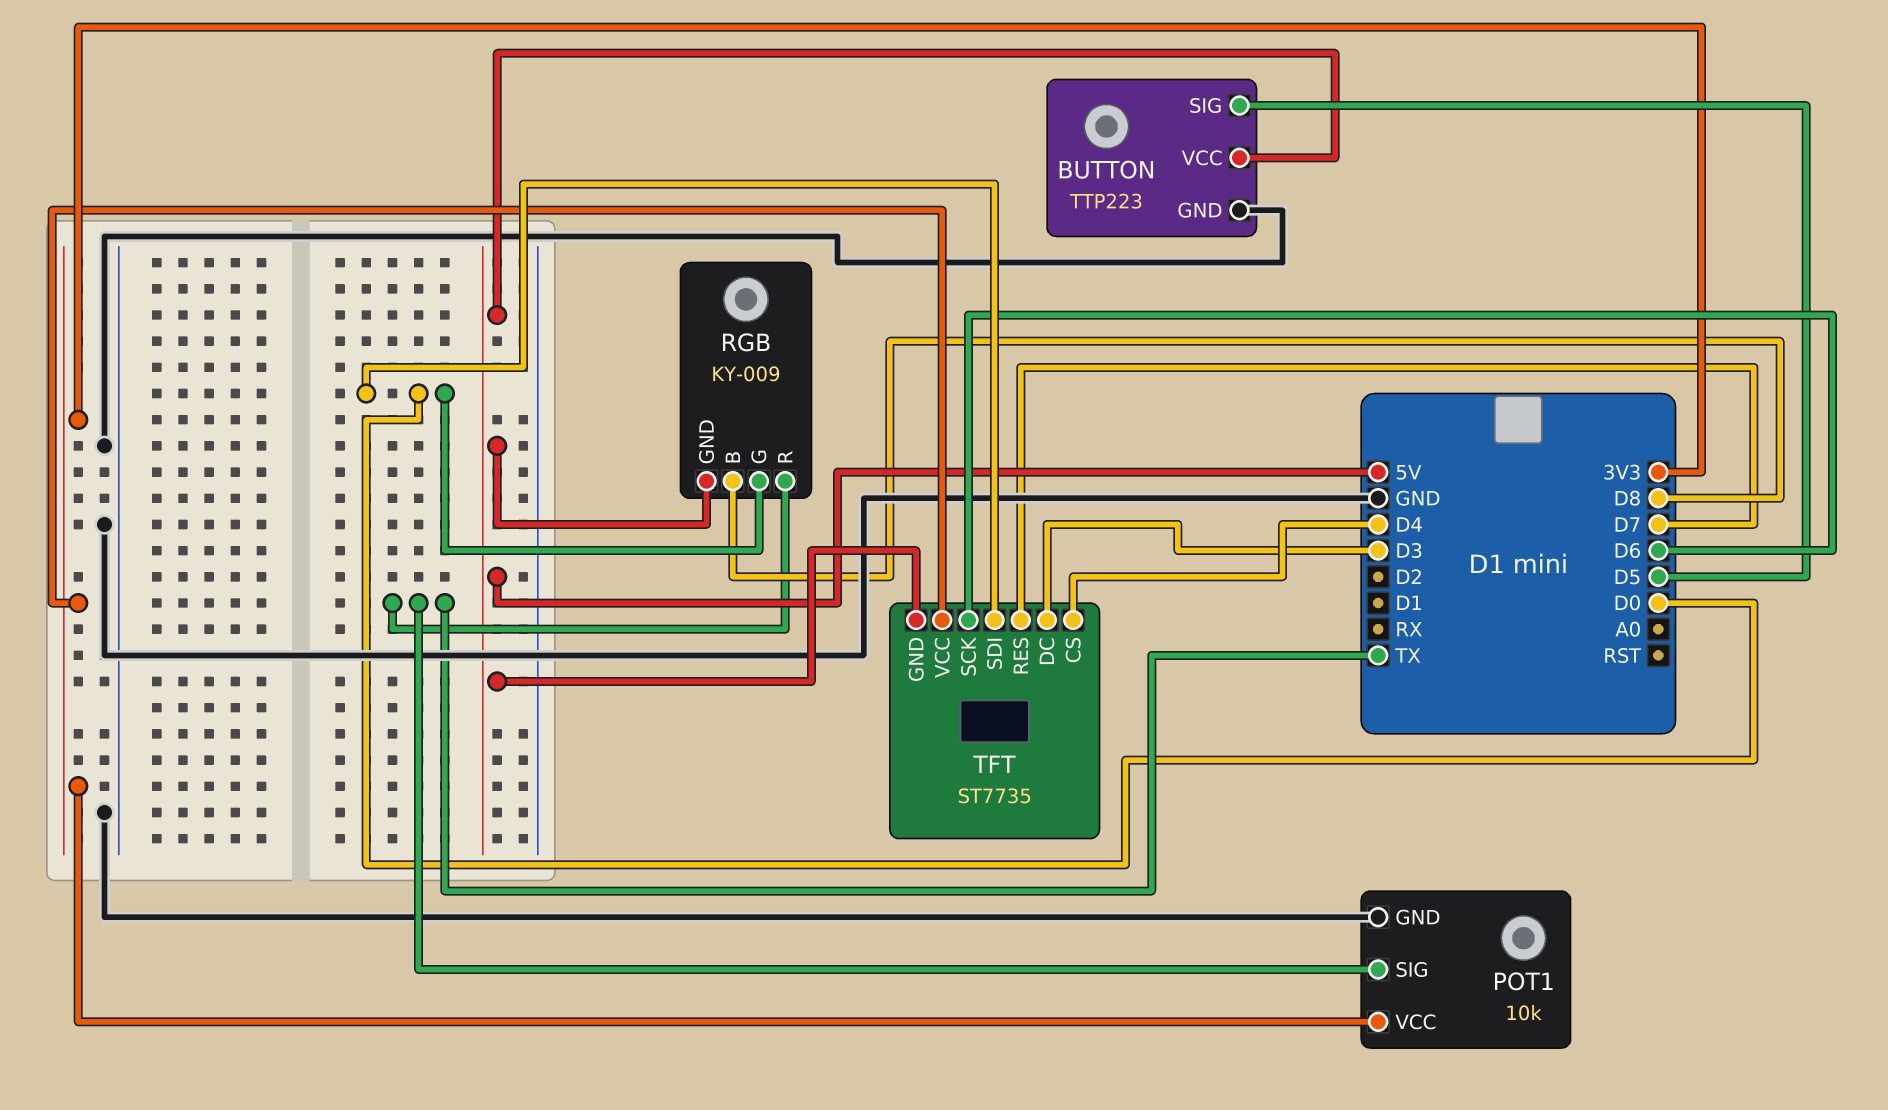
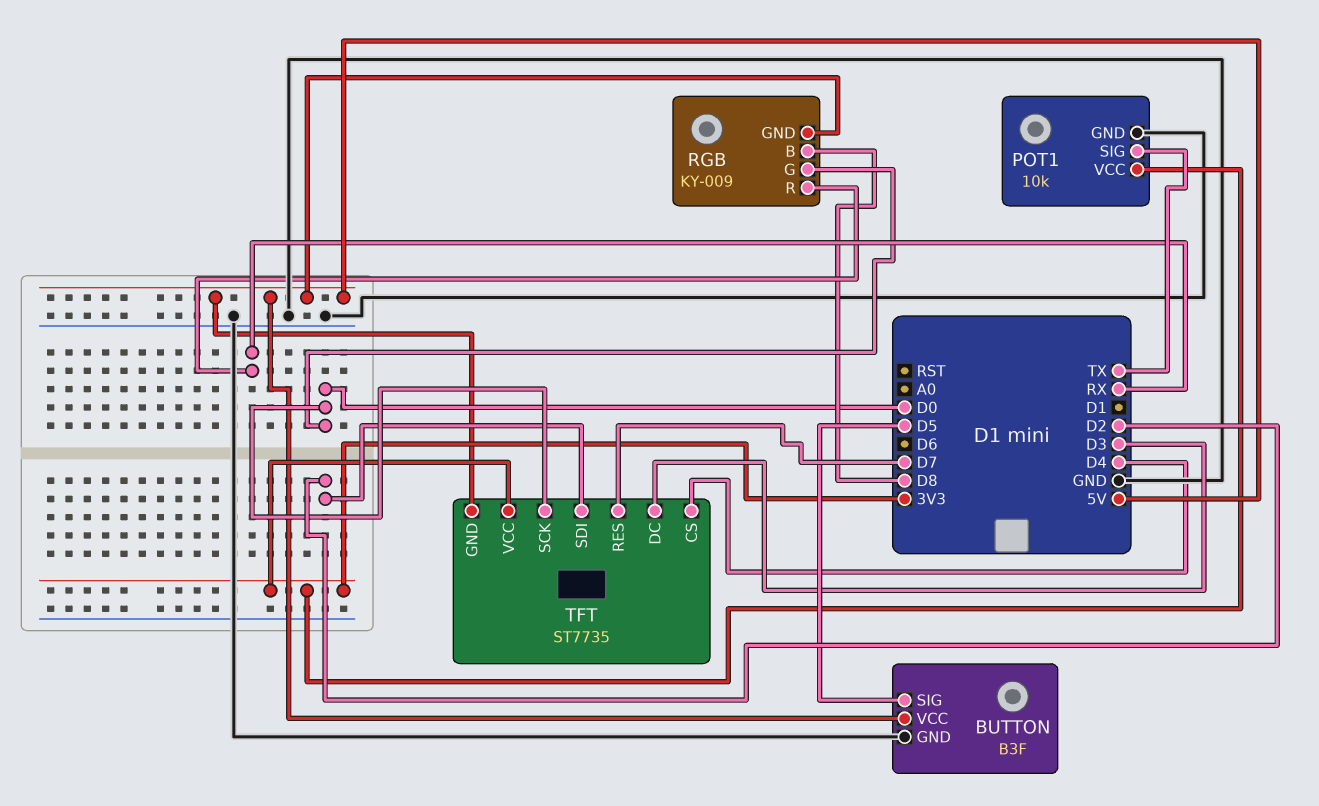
BUTTON: TTP223 -> B3F
RGB pin R: TX -> RX
TFT pin SCK: D6 -> D0
TFT pin SDI: D0 -> D2

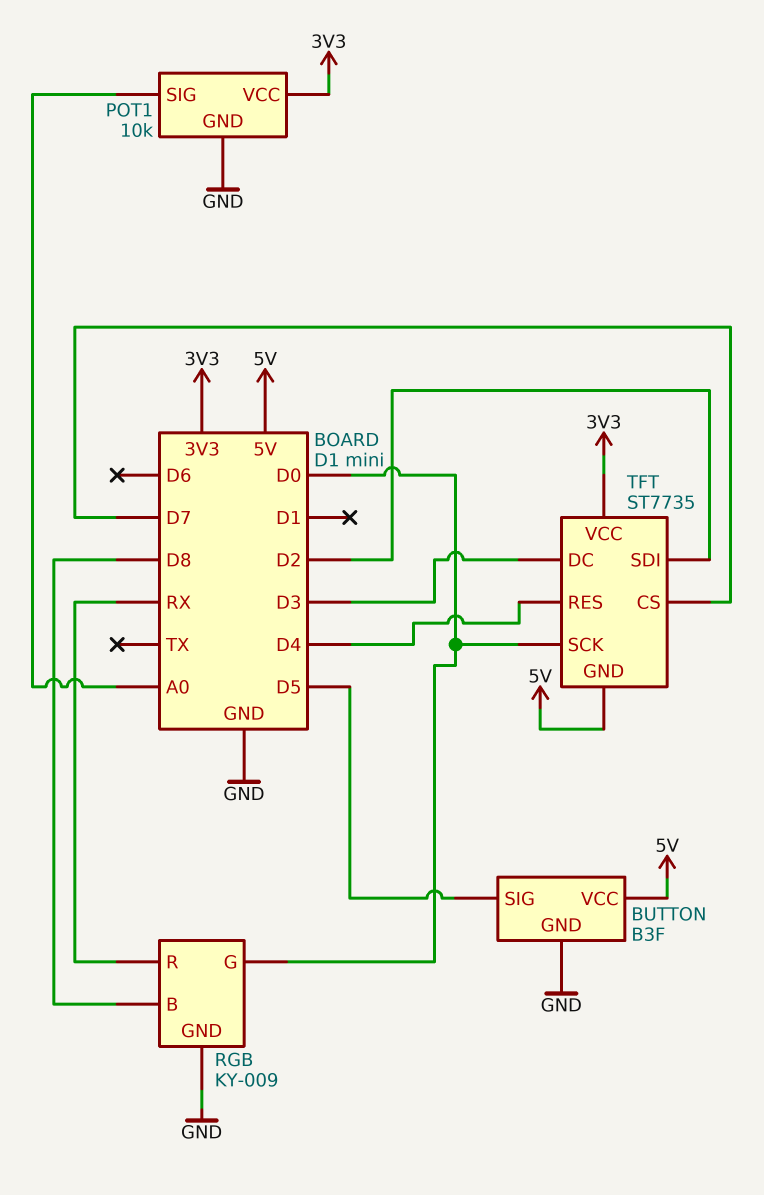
POT1 pin SIG: TX -> A0
RGB pin GND: 5V -> GND
TFT pin CS: D4 -> D7
TFT pin RES: D7 -> D4

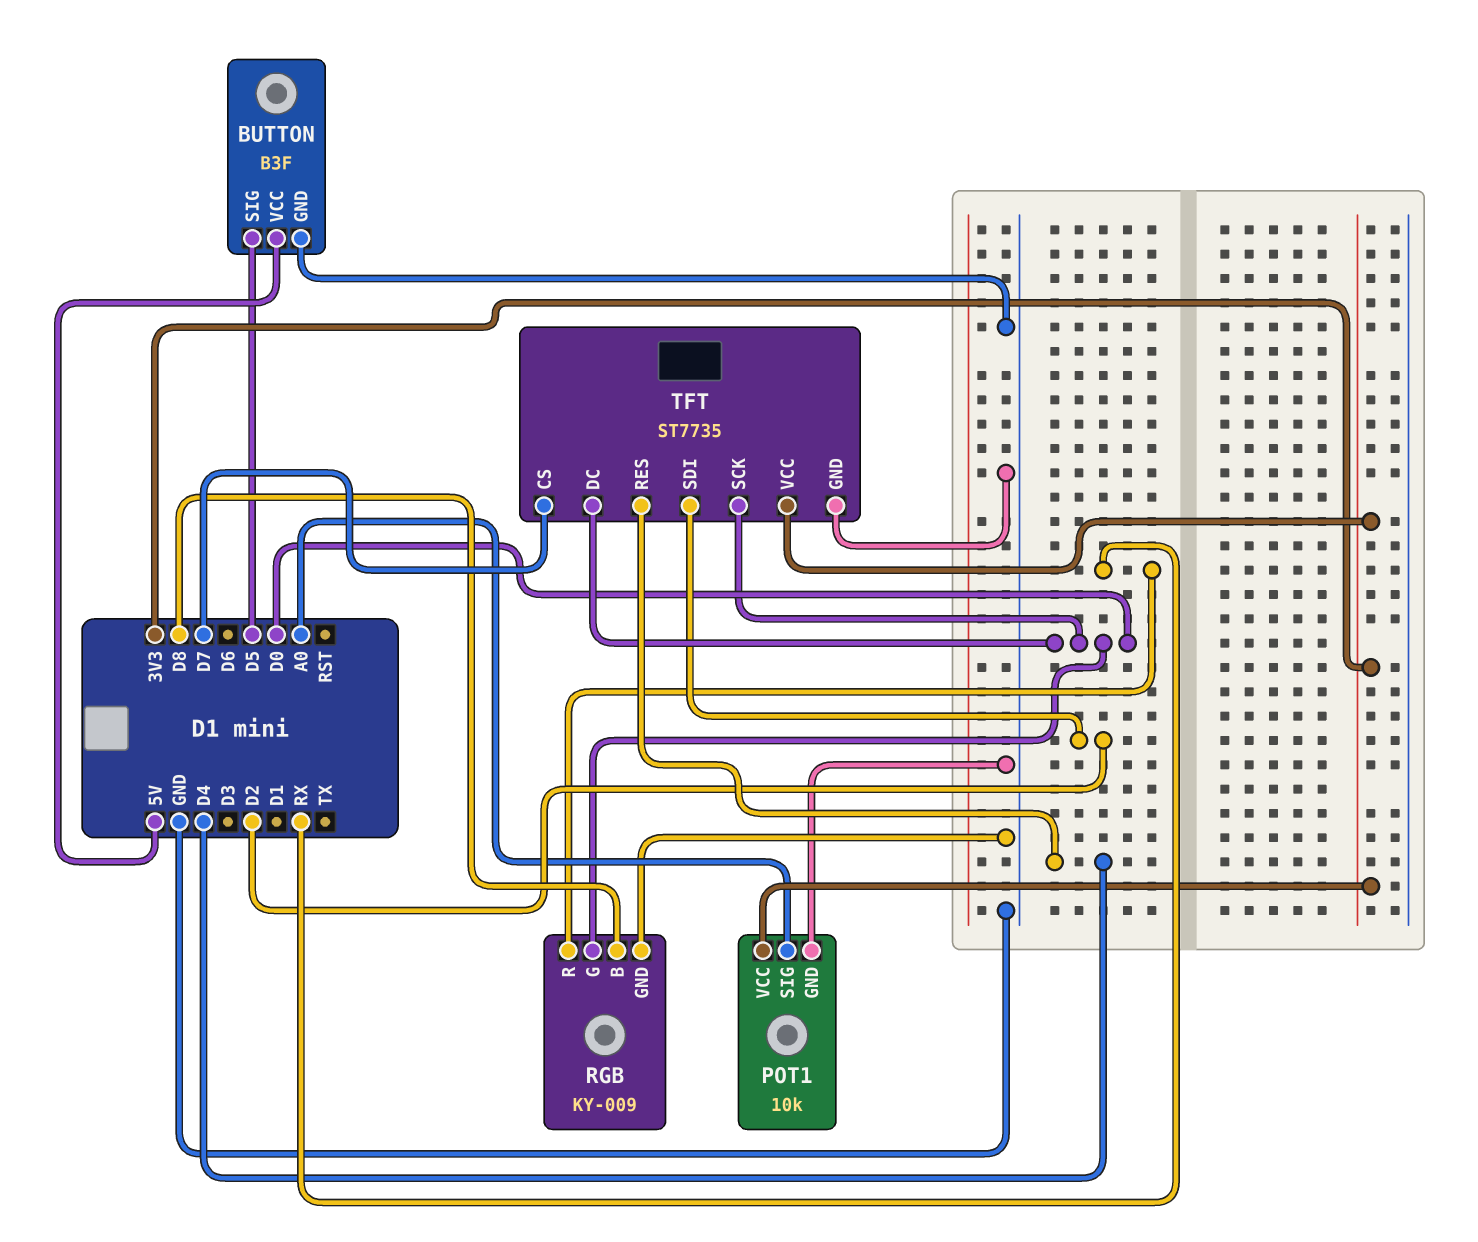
TFT pin DC: D3 -> D0
TFT pin GND: 5V -> GND

